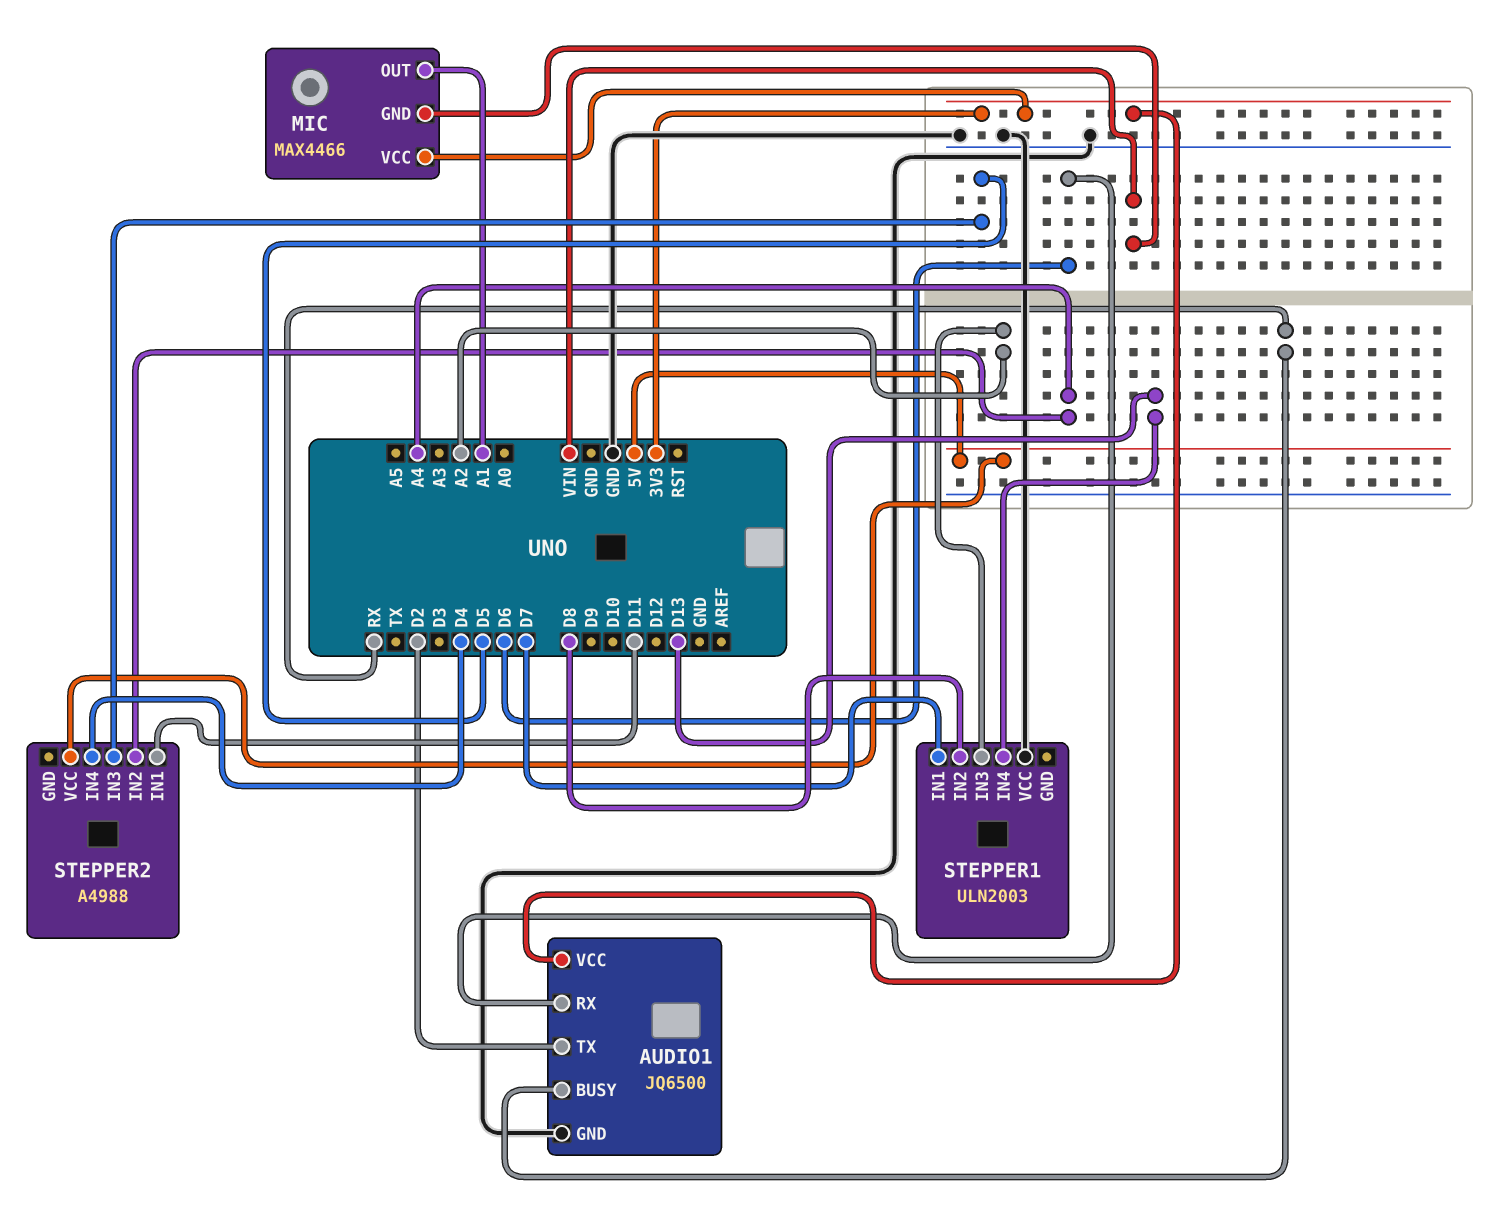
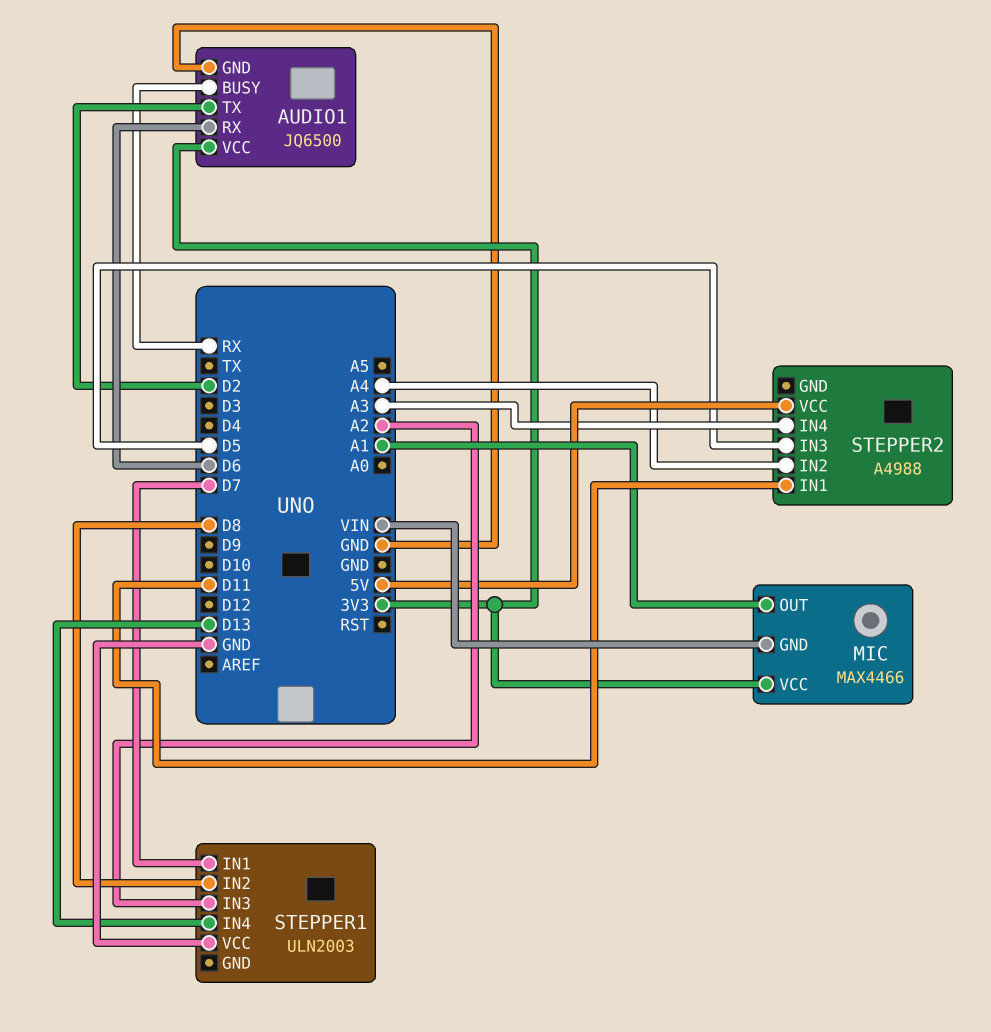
STEPPER2 pin IN4: D4 -> A3

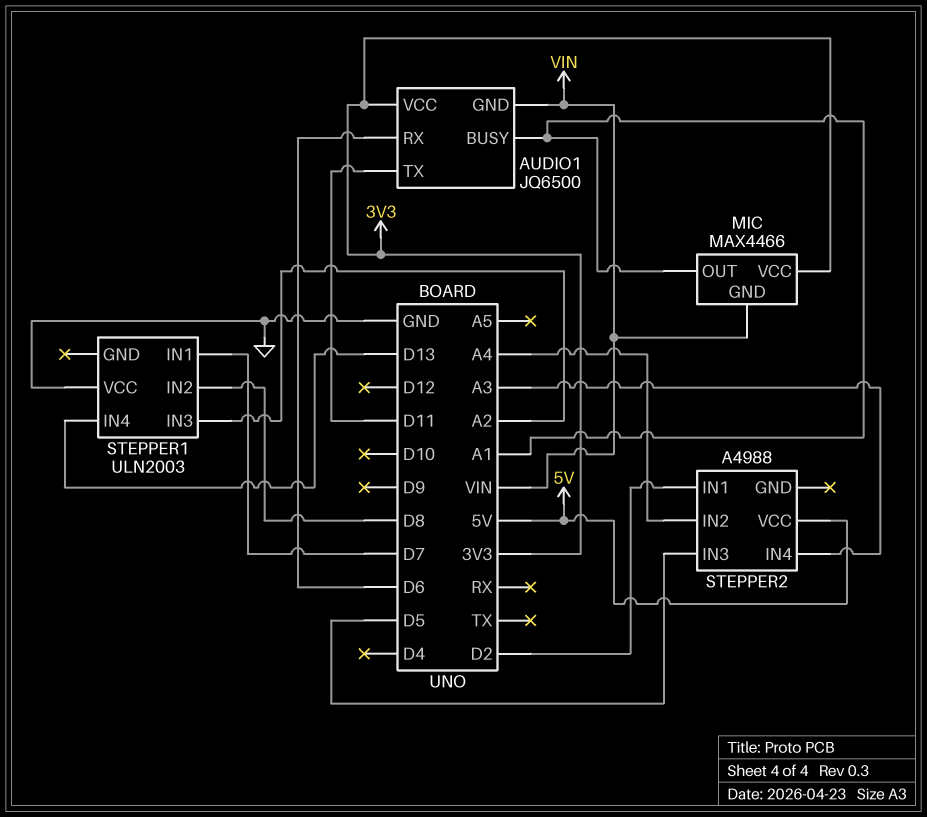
AUDIO1 pin BUSY: RX -> A1
AUDIO1 pin GND: GND -> VIN
AUDIO1 pin TX: D2 -> D11
STEPPER2 pin IN1: D11 -> D2

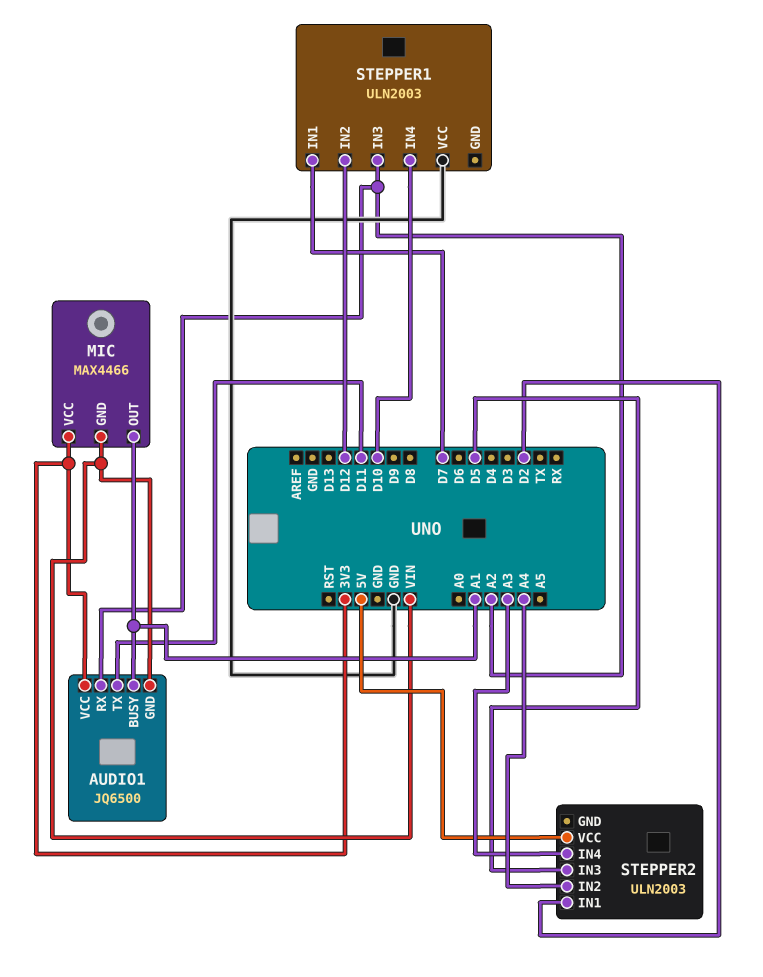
AUDIO1 pin RX: D6 -> A2
STEPPER1 pin IN2: D8 -> D12
STEPPER1 pin IN4: D13 -> D10
STEPPER2: A4988 -> ULN2003

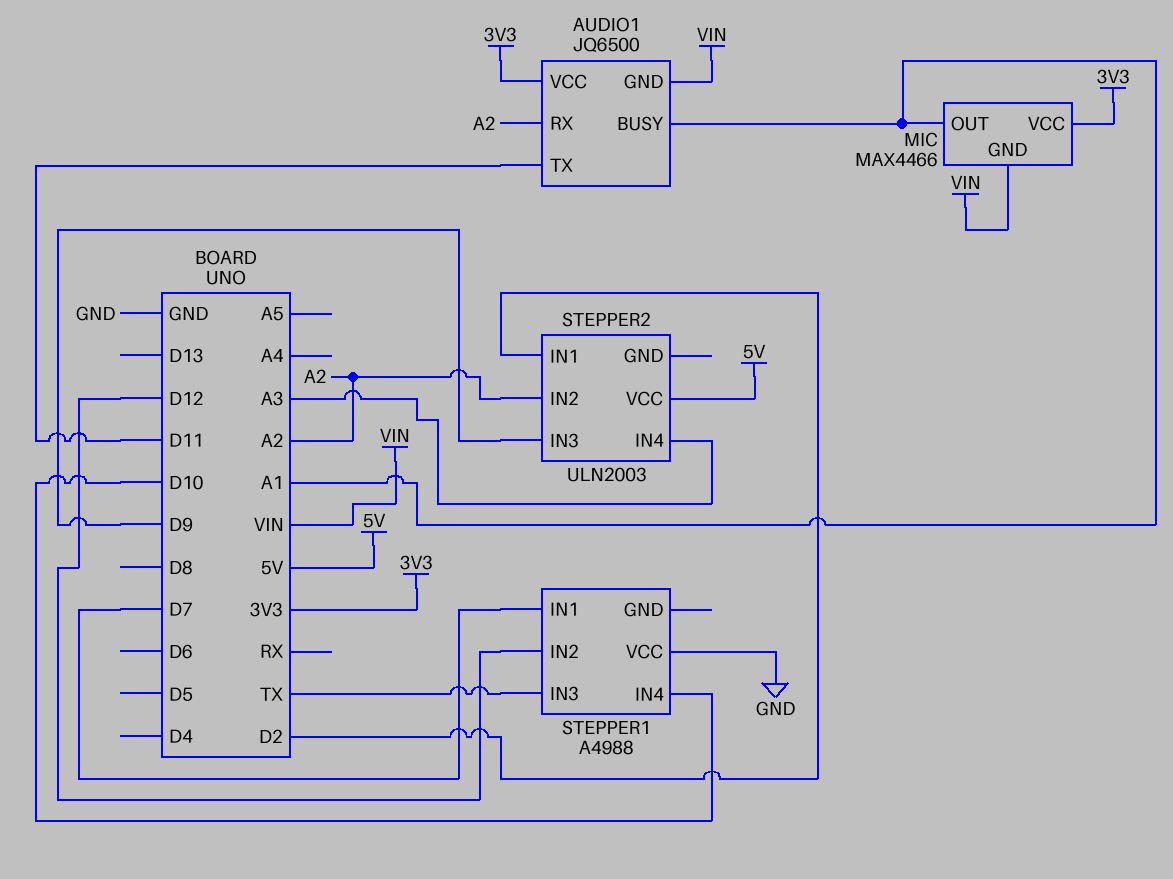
STEPPER1: ULN2003 -> A4988
STEPPER1 pin IN3: A2 -> TX
STEPPER2 pin IN2: A4 -> A2
STEPPER2 pin IN3: D5 -> D9

